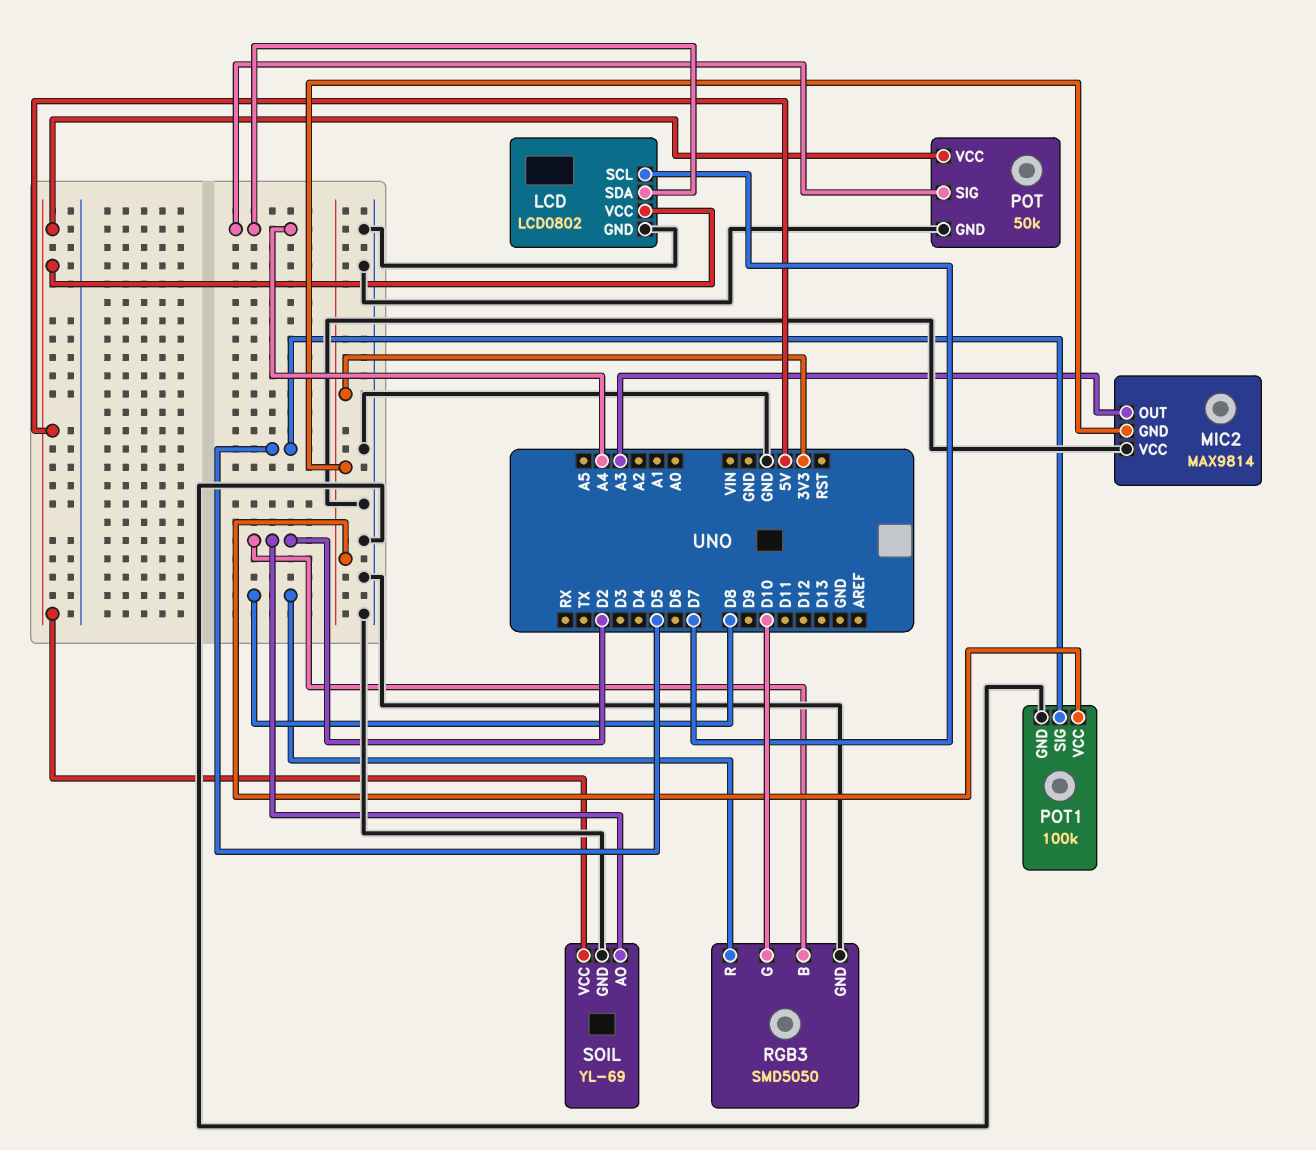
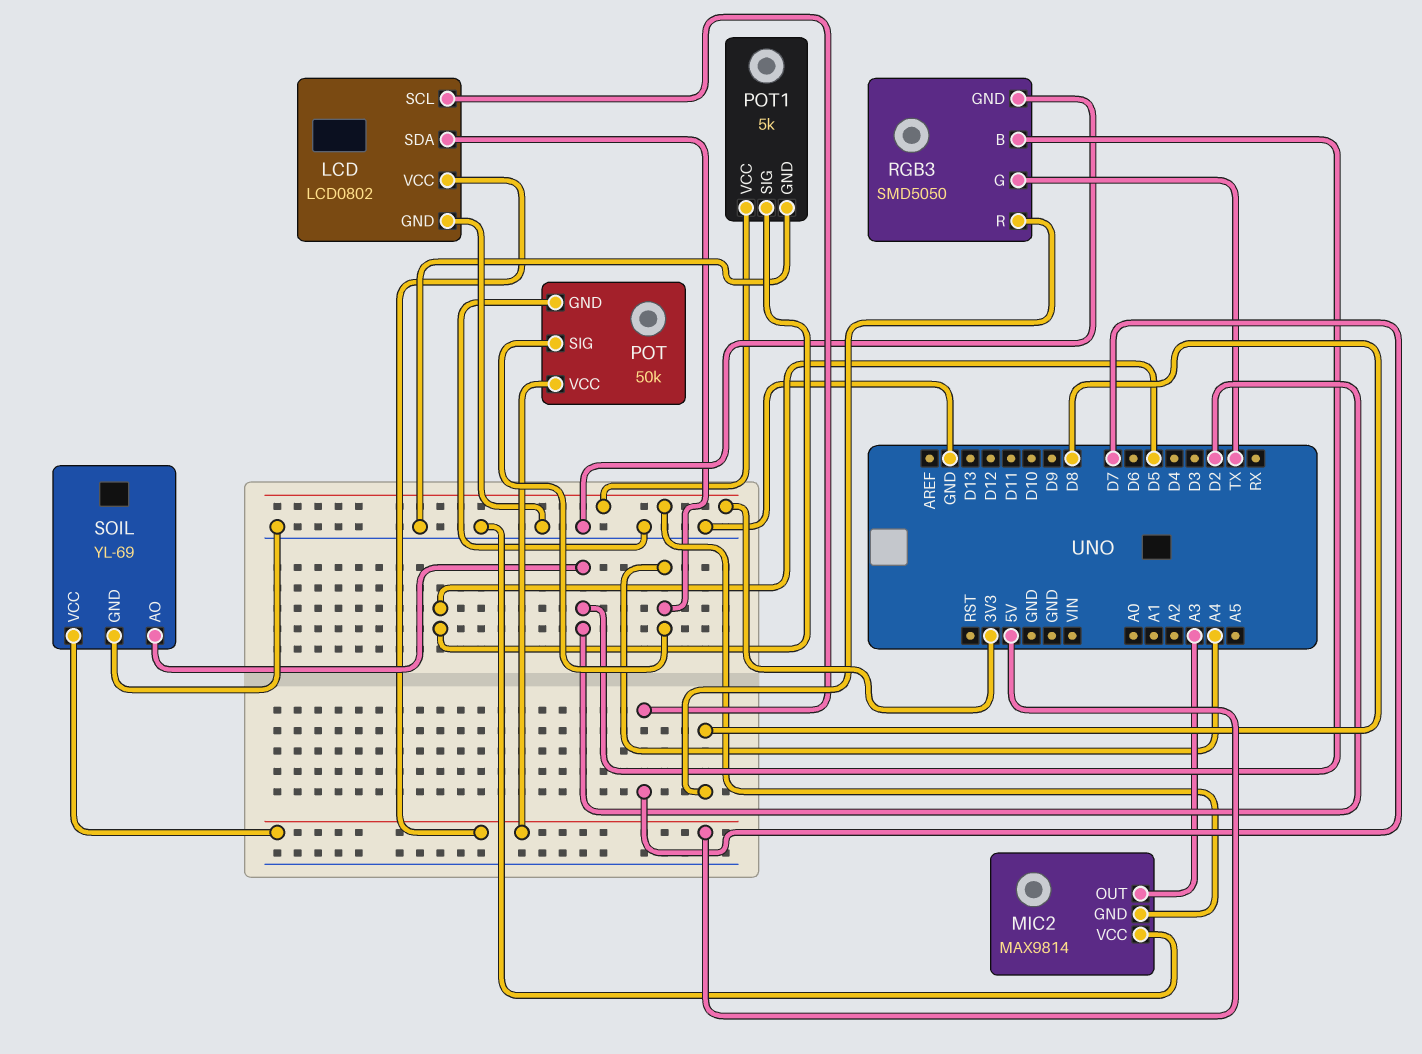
POT1: 100k -> 5k
RGB3 pin G: D10 -> TX

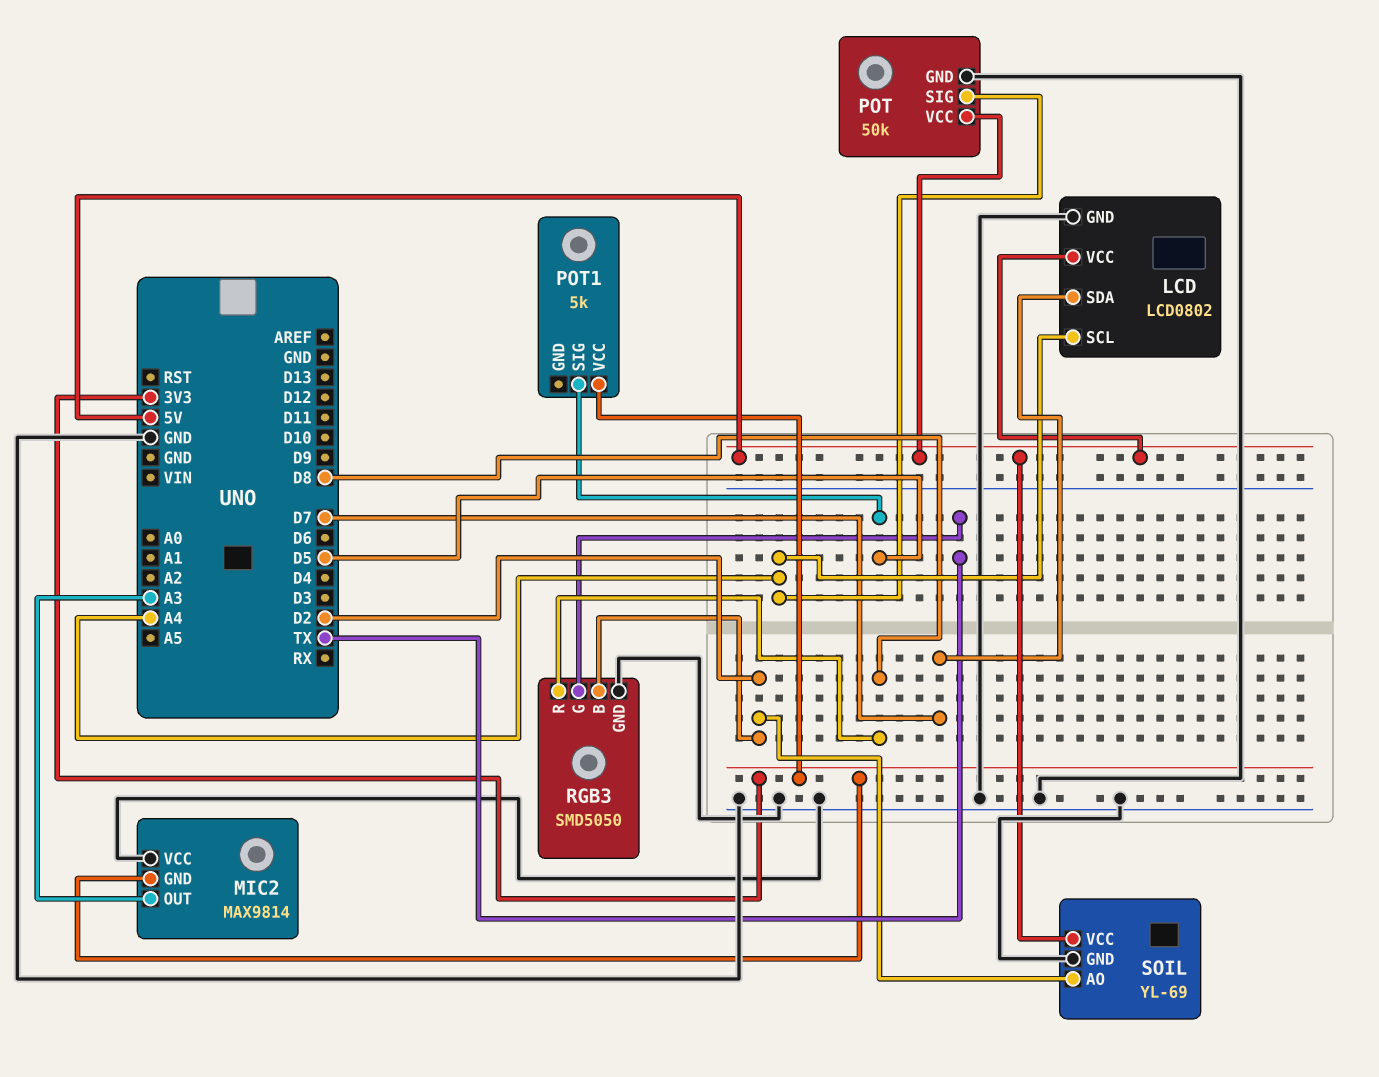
LCD pin SCL: D7 -> A4
LCD pin SDA: A4 -> D7
POT1 pin GND: GND -> none

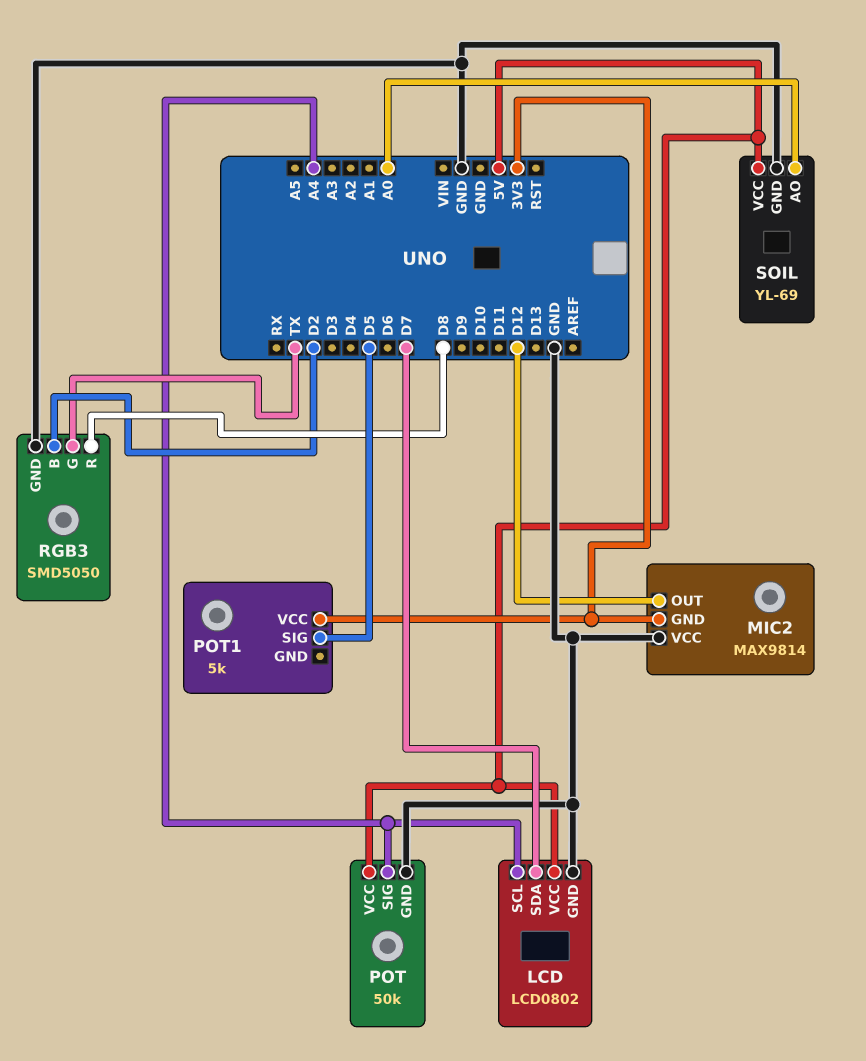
MIC2 pin OUT: A3 -> D12
SOIL pin AO: D2 -> A0

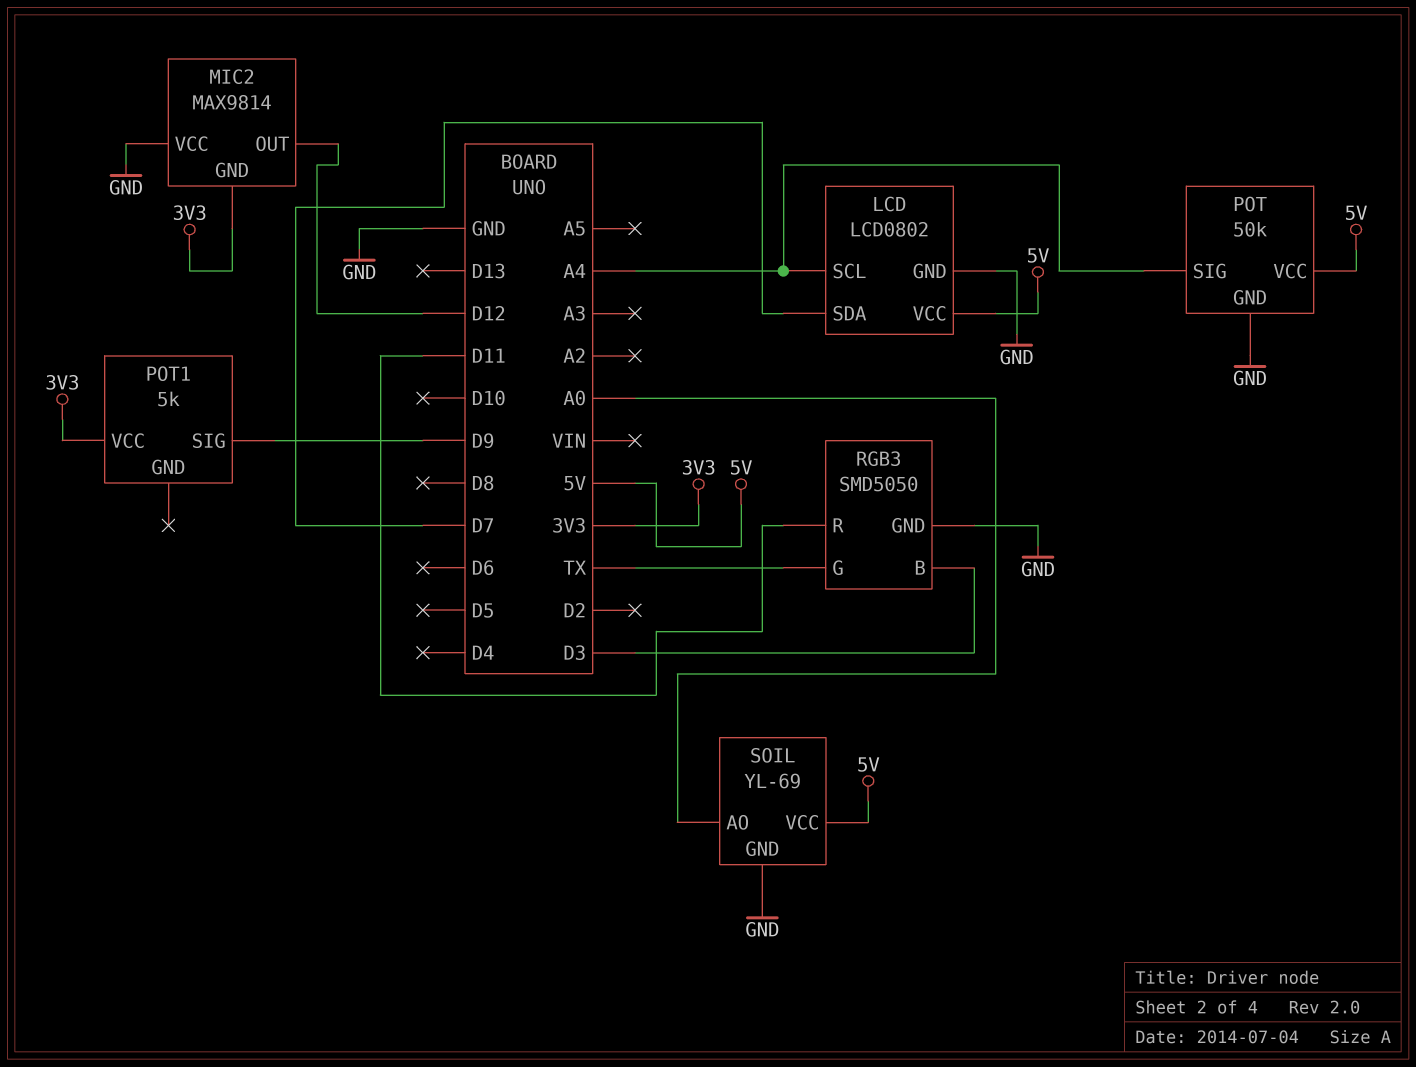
POT1 pin SIG: D5 -> D9
RGB3 pin B: D2 -> D3
RGB3 pin R: D8 -> D11

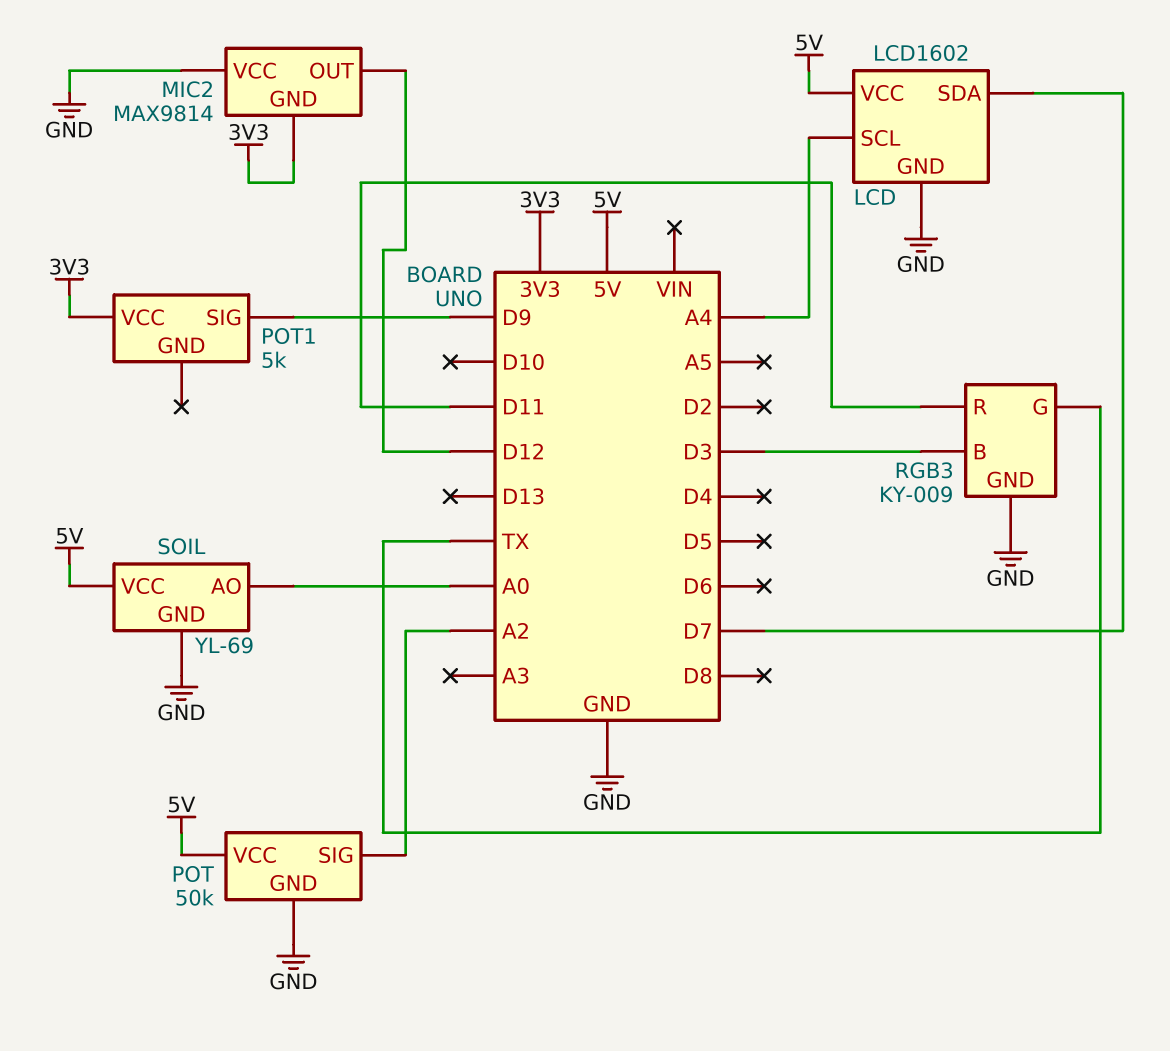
LCD: LCD0802 -> LCD1602
POT pin SIG: A4 -> A2
RGB3: SMD5050 -> KY-009

